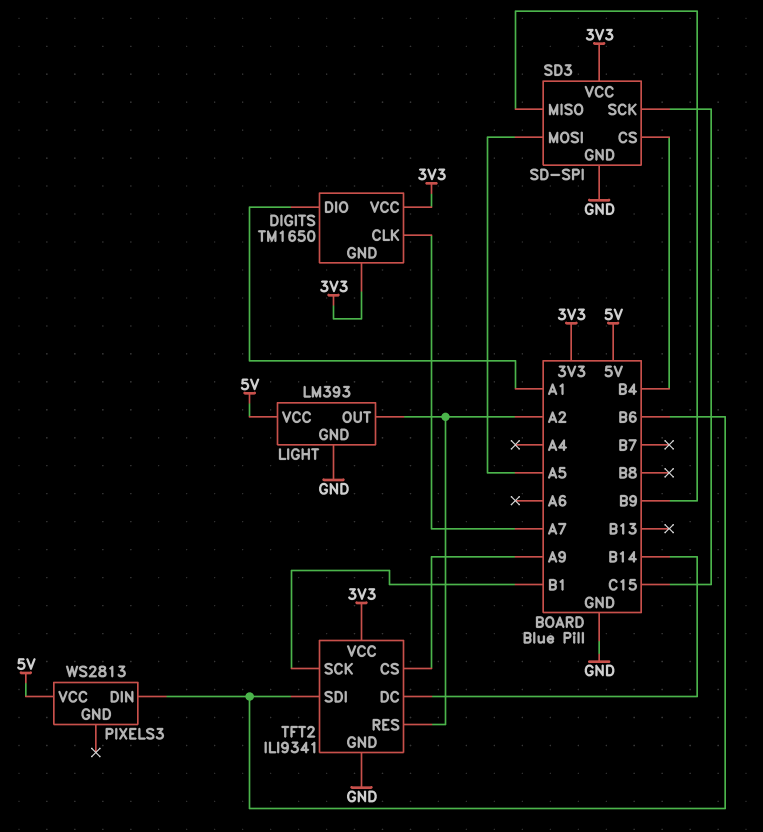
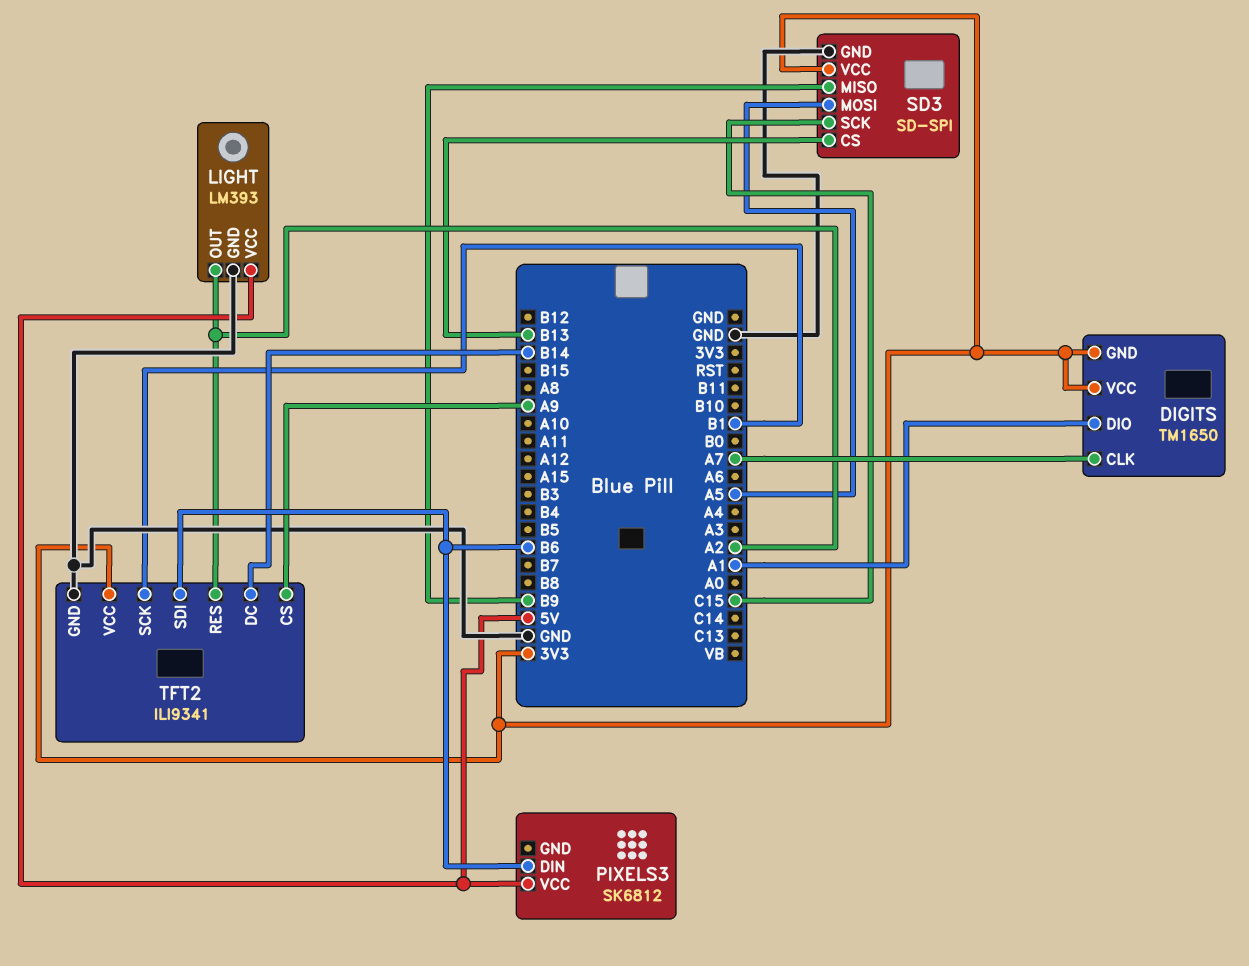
PIXELS3: WS2813 -> SK6812
SD3 pin CS: B4 -> B13

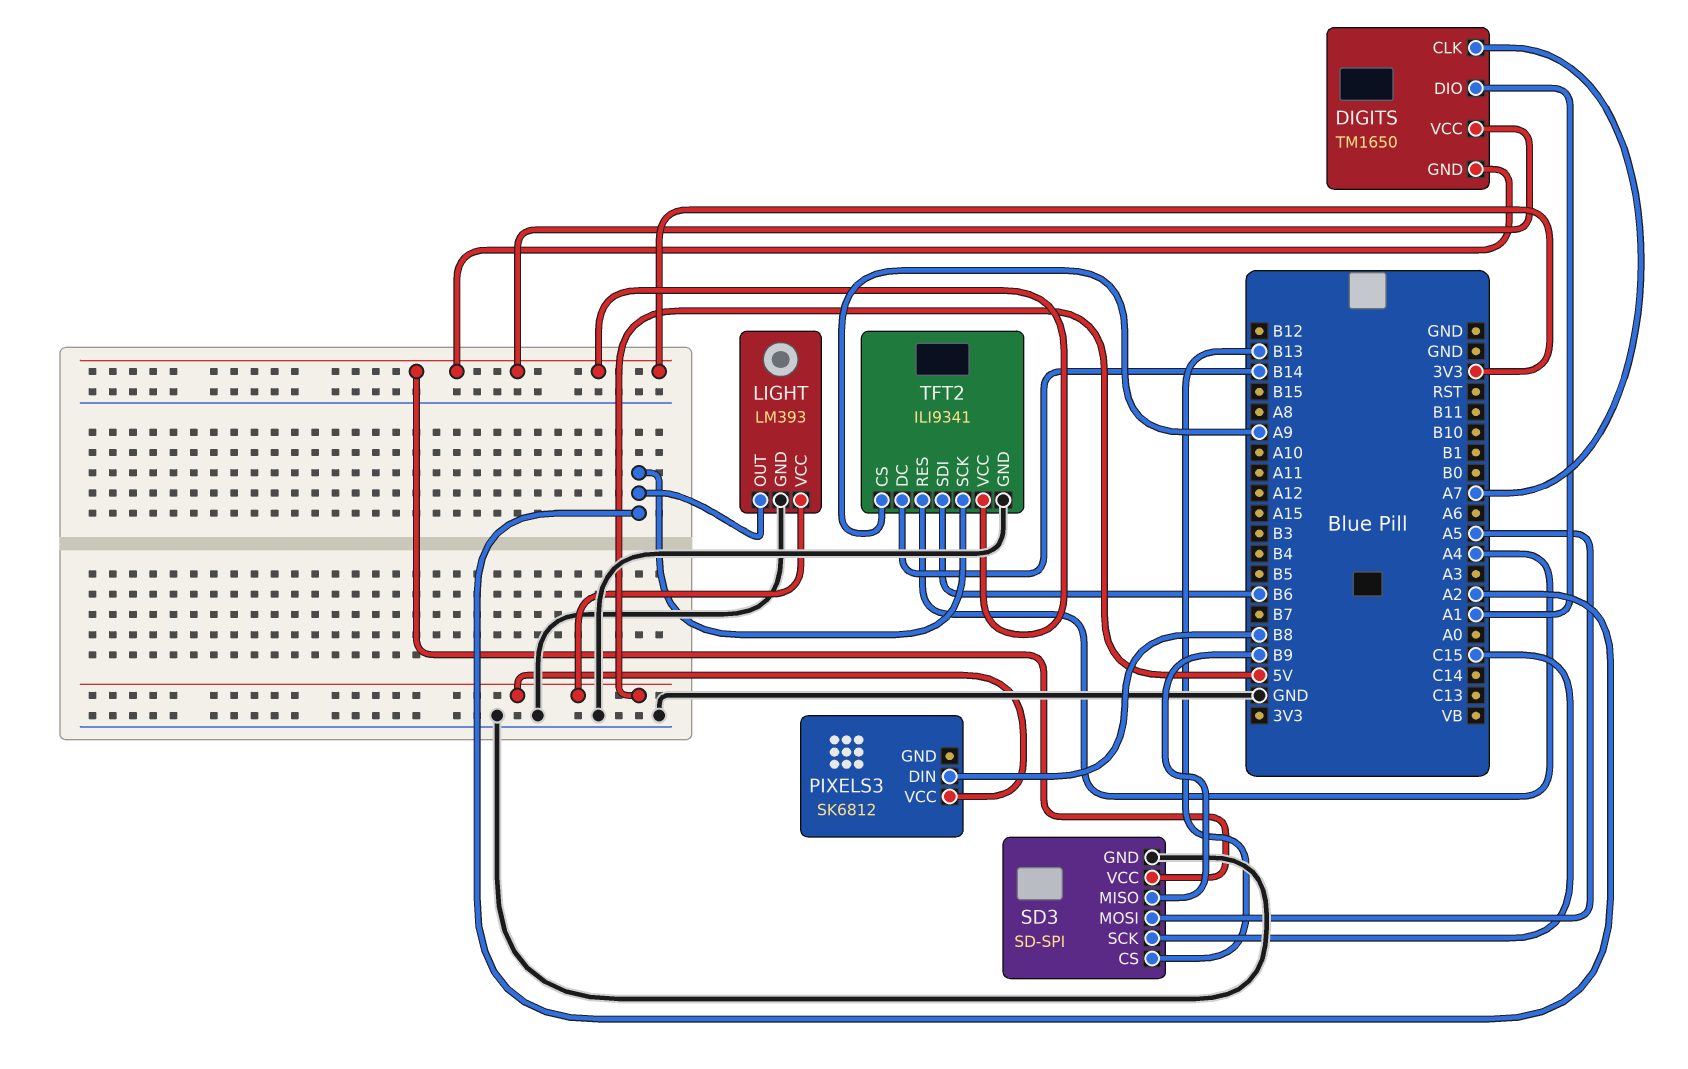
PIXELS3 pin DIN: B6 -> B8
TFT2 pin RES: A2 -> A4
TFT2 pin SCK: B1 -> A2

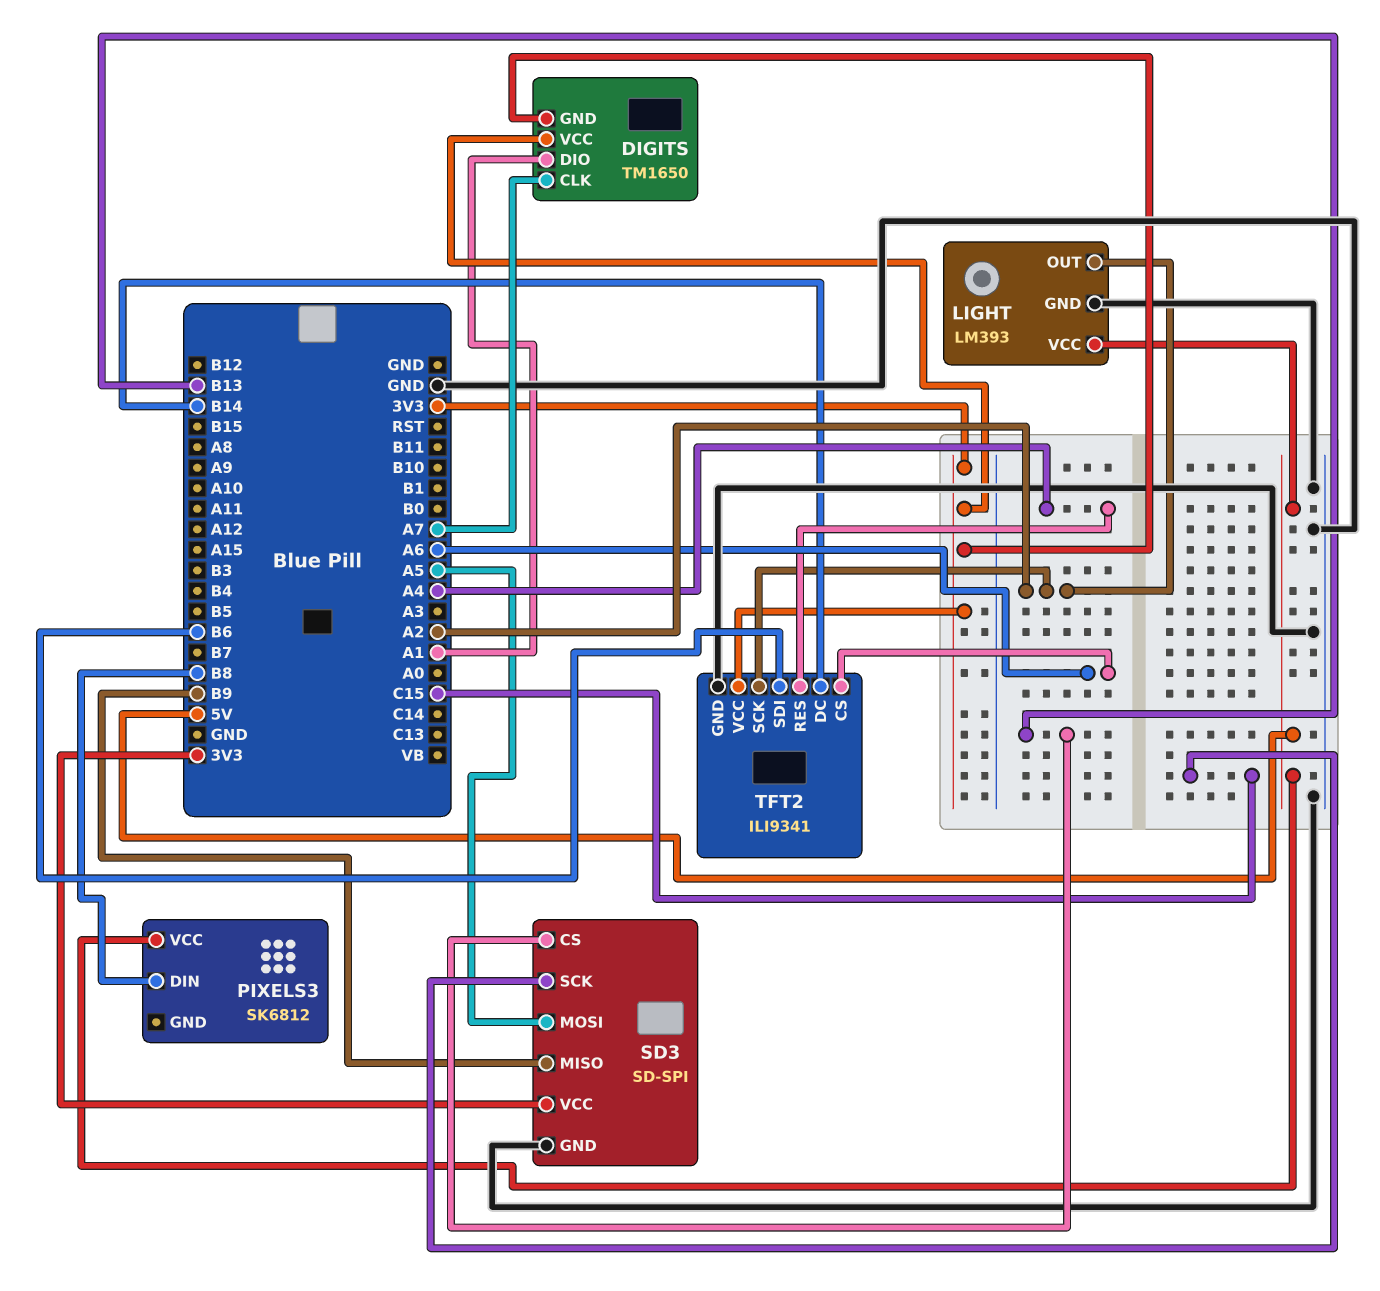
TFT2 pin CS: A9 -> A6

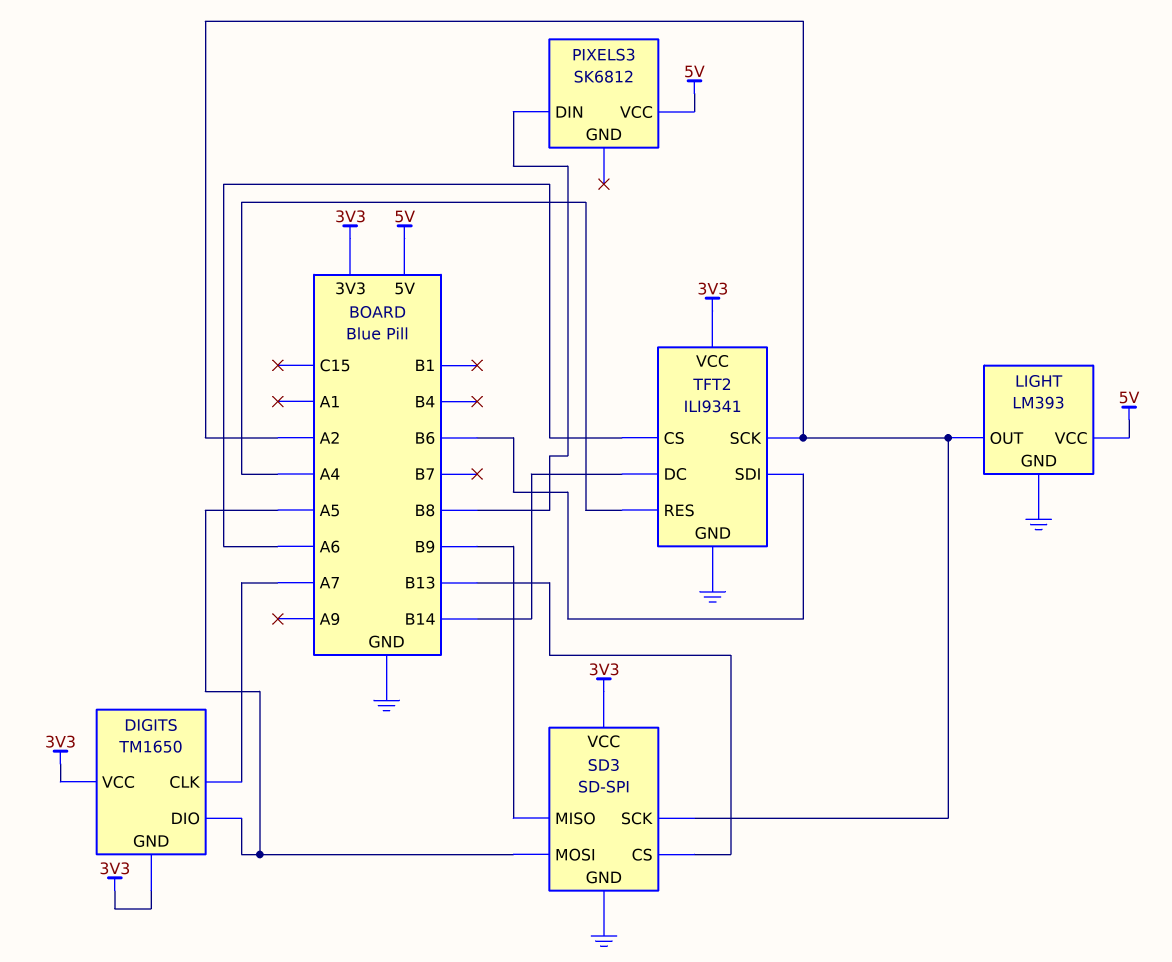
DIGITS pin DIO: A1 -> A5
SD3 pin SCK: C15 -> A2

